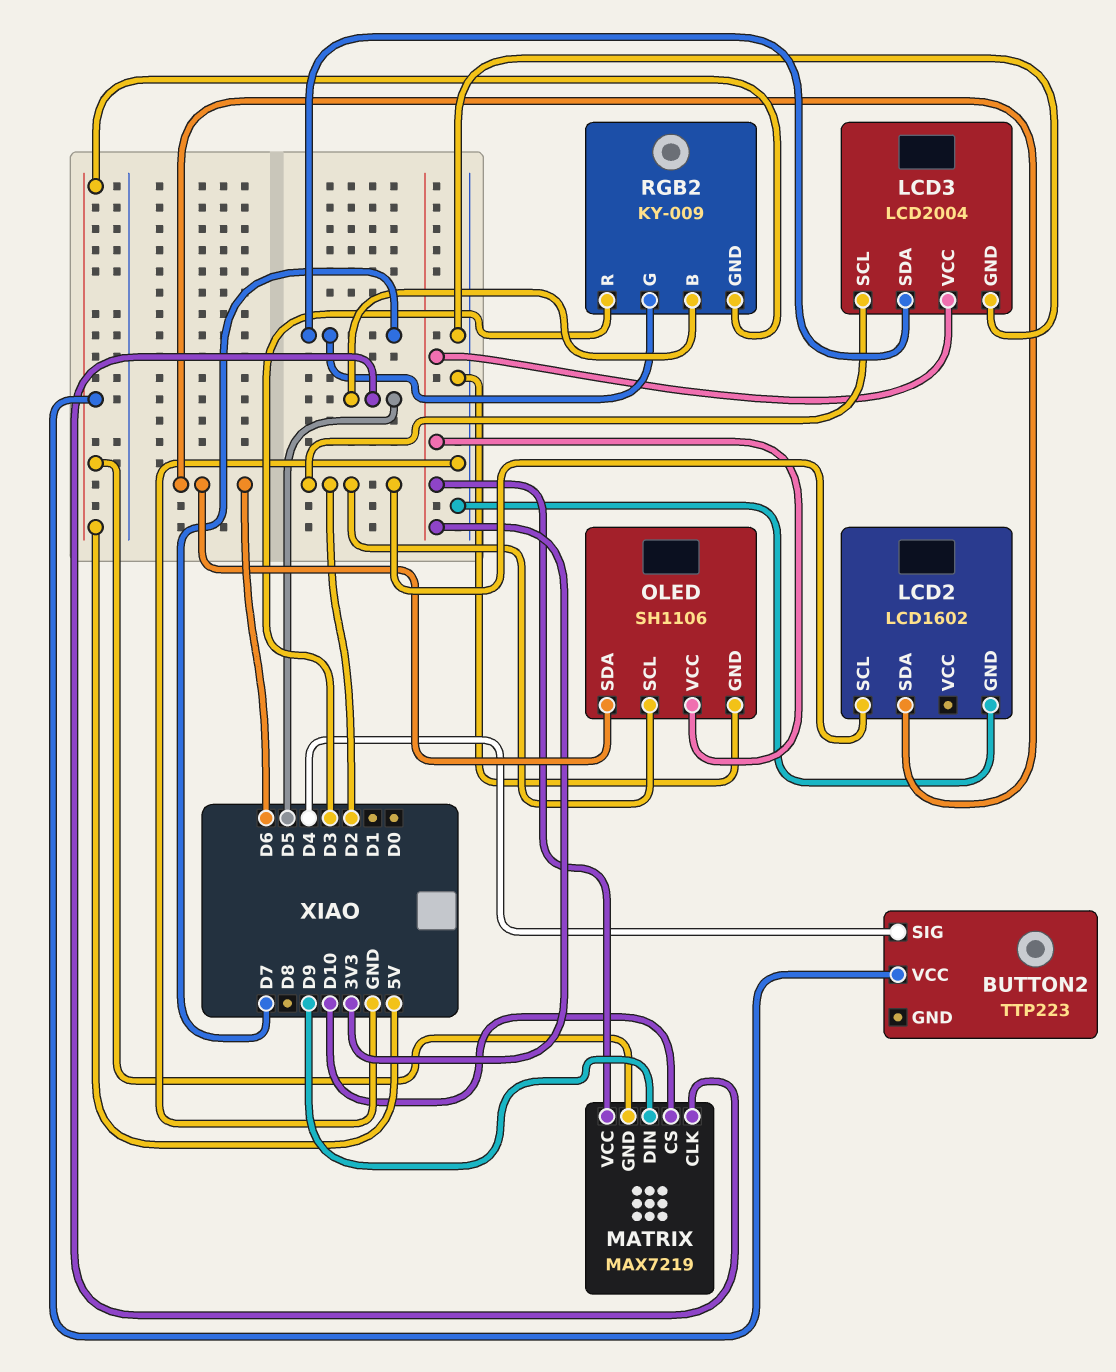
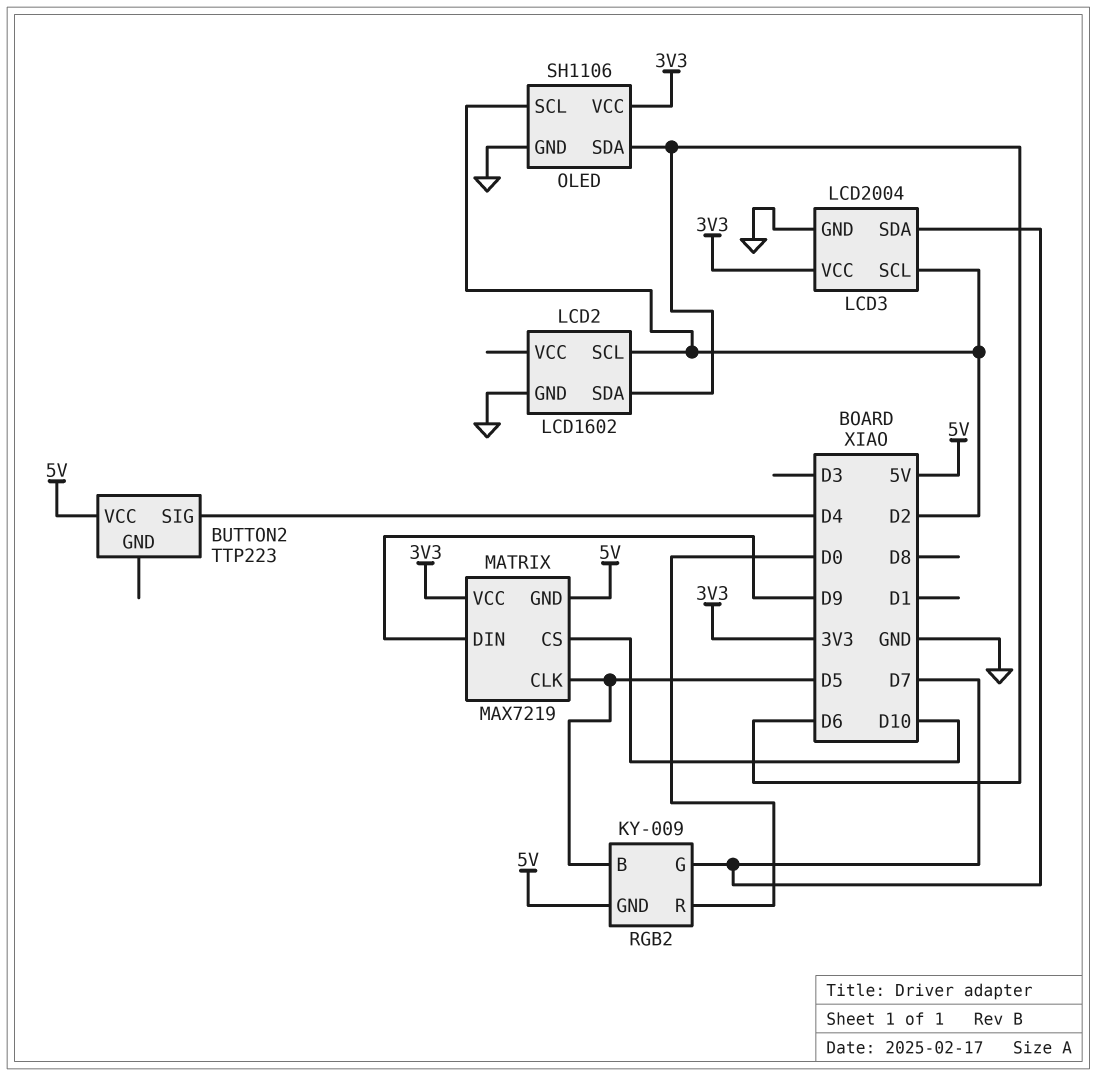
RGB2 pin R: D3 -> D0

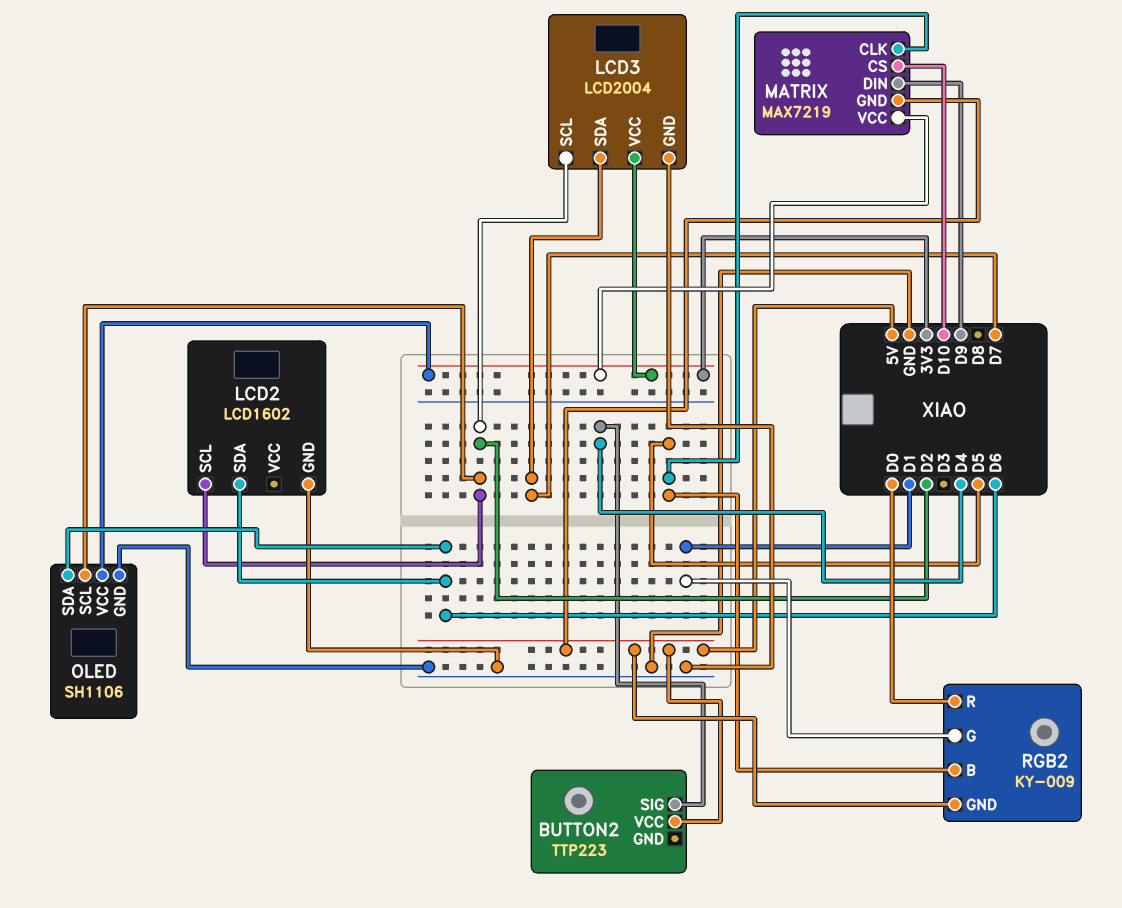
RGB2 pin G: D7 -> D1

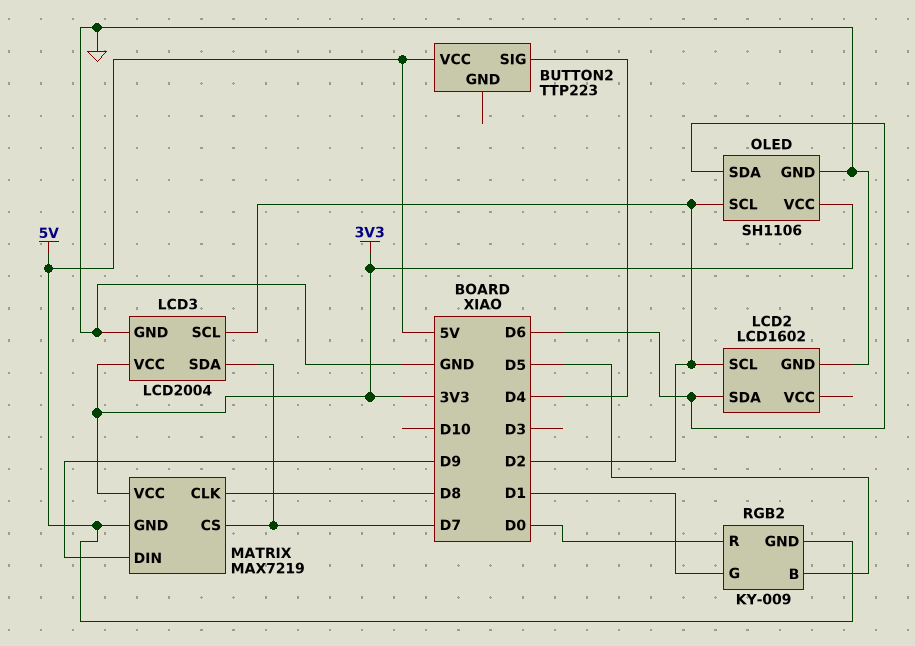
MATRIX pin CLK: D5 -> D8
MATRIX pin CS: D10 -> D7

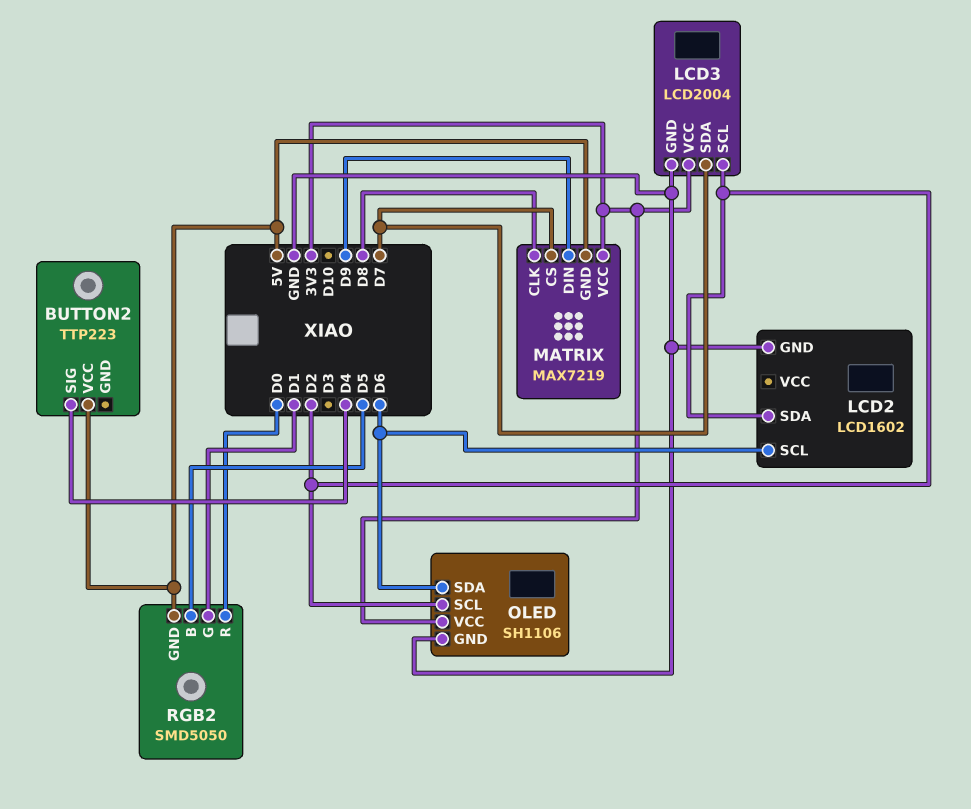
LCD2 pin SCL: D2 -> D6
LCD2 pin SDA: D6 -> D2
RGB2: KY-009 -> SMD5050

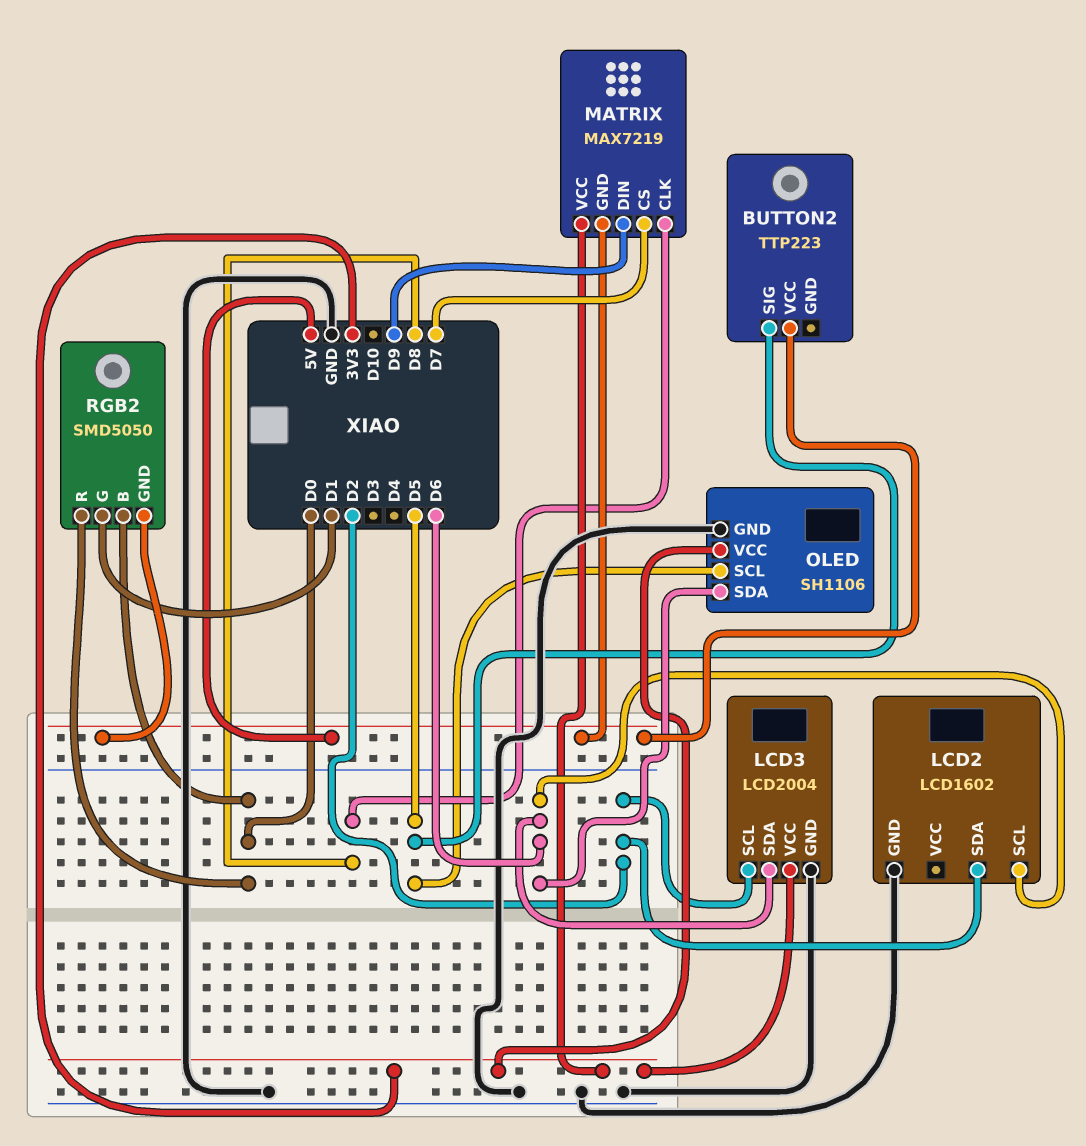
BUTTON2 pin SIG: D4 -> D5
LCD3 pin SDA: D7 -> D6
OLED pin SCL: D2 -> D5
RGB2 pin B: D5 -> D0

